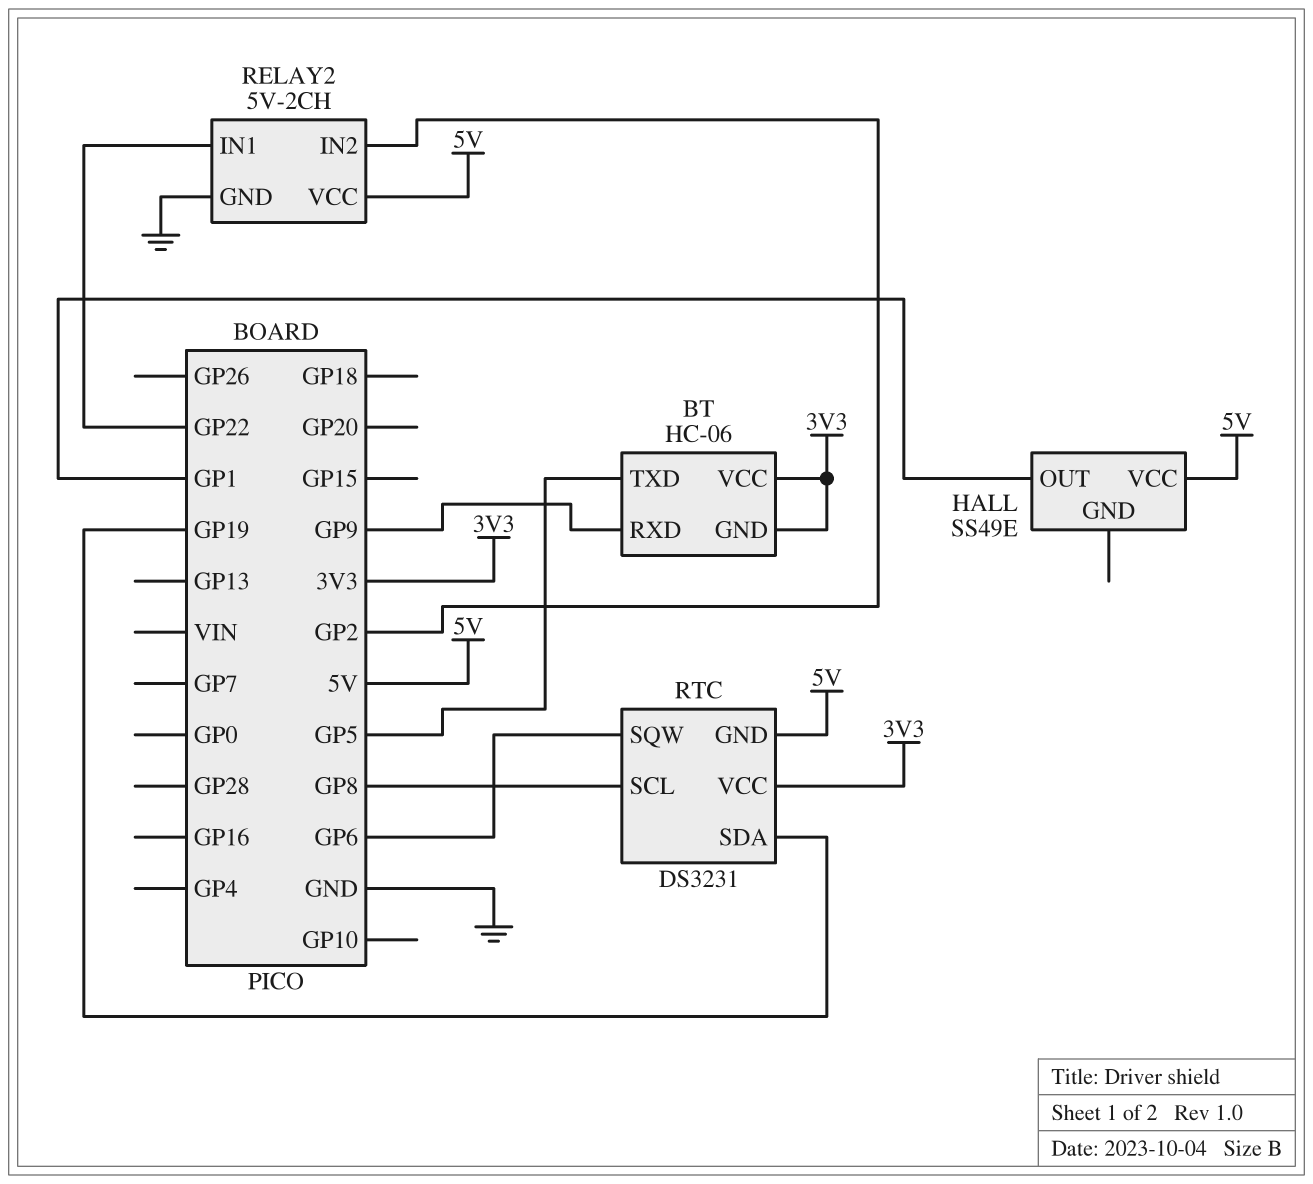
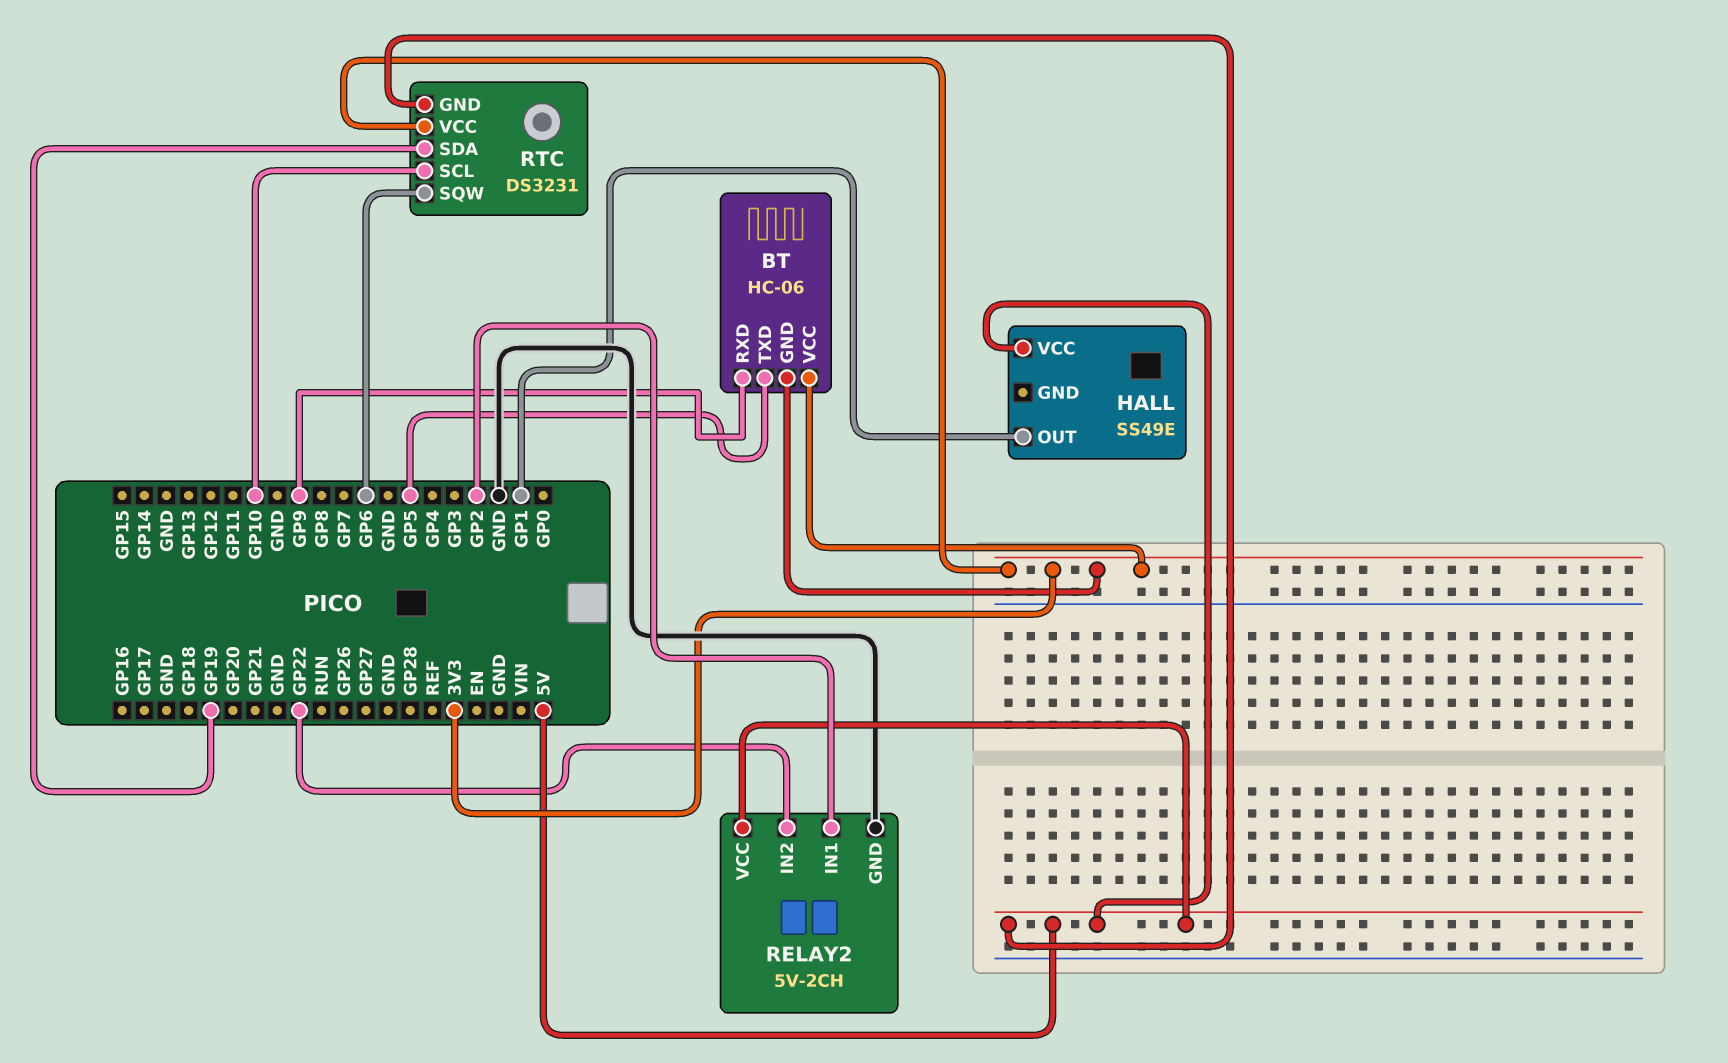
RELAY2 pin IN1: GP22 -> GP2
RELAY2 pin IN2: GP2 -> GP22
RTC pin SCL: GP8 -> GP10

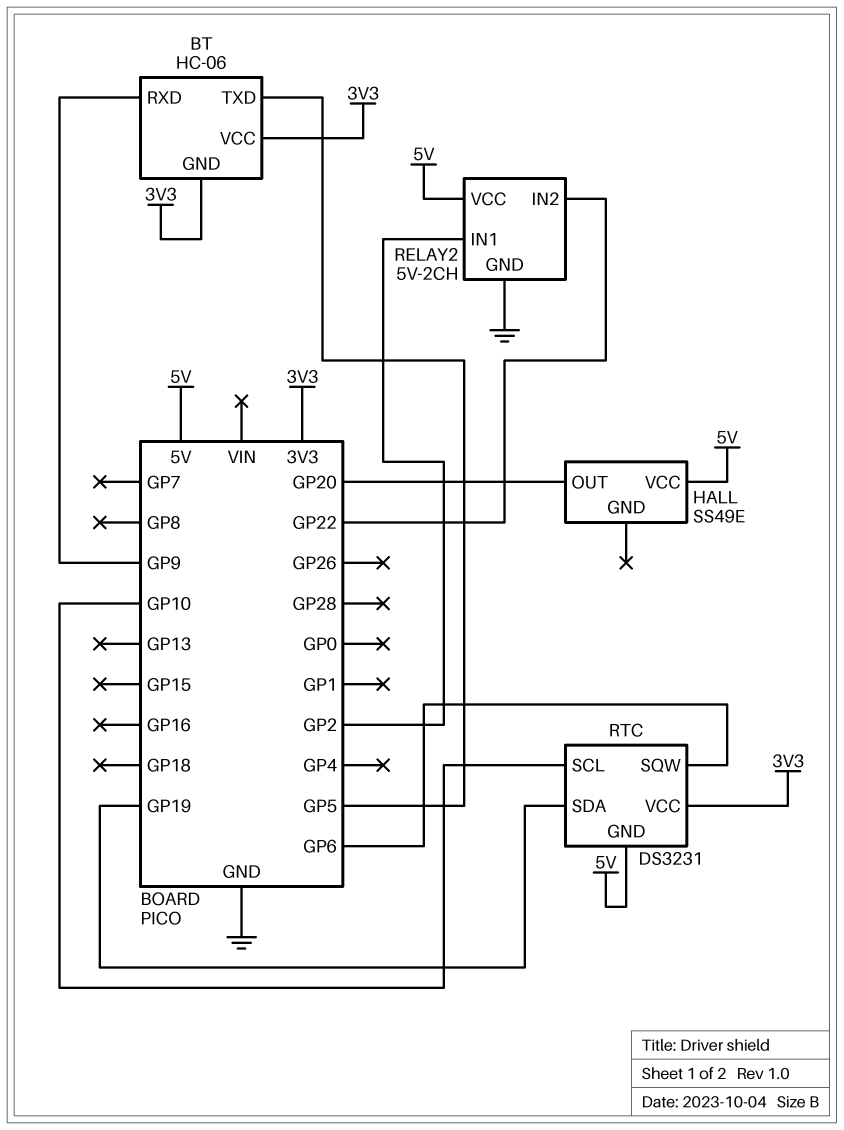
HALL pin OUT: GP1 -> GP20

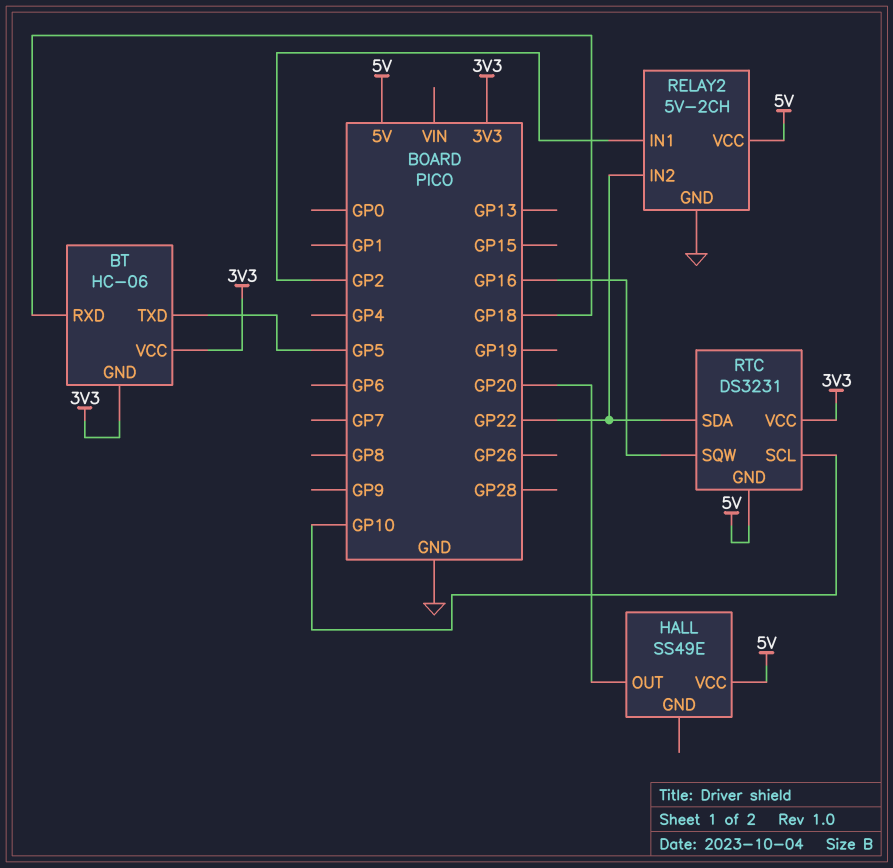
BT pin RXD: GP9 -> GP18
RTC pin SDA: GP19 -> GP22
RTC pin SQW: GP6 -> GP16

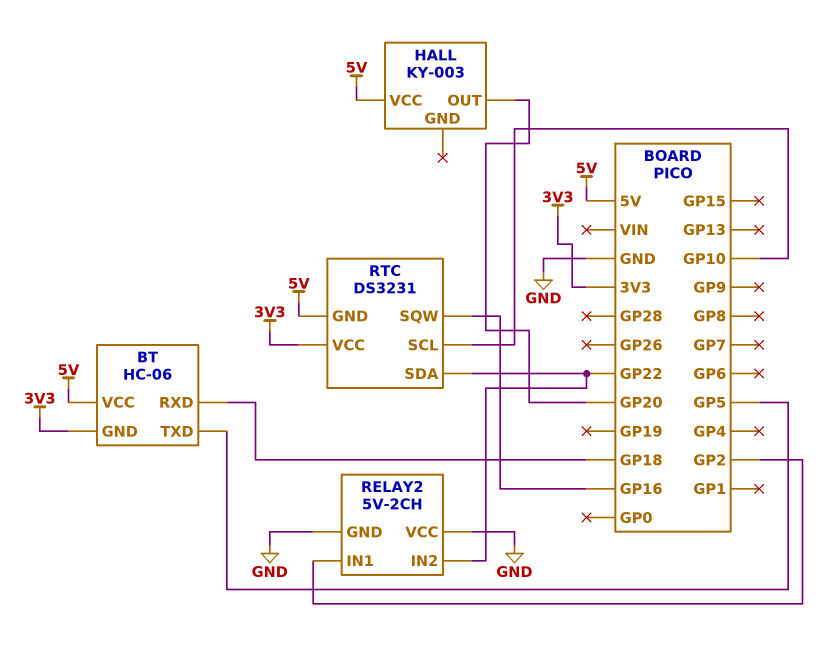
BT pin VCC: 3V3 -> 5V
HALL: SS49E -> KY-003
RELAY2 pin VCC: 5V -> GND

